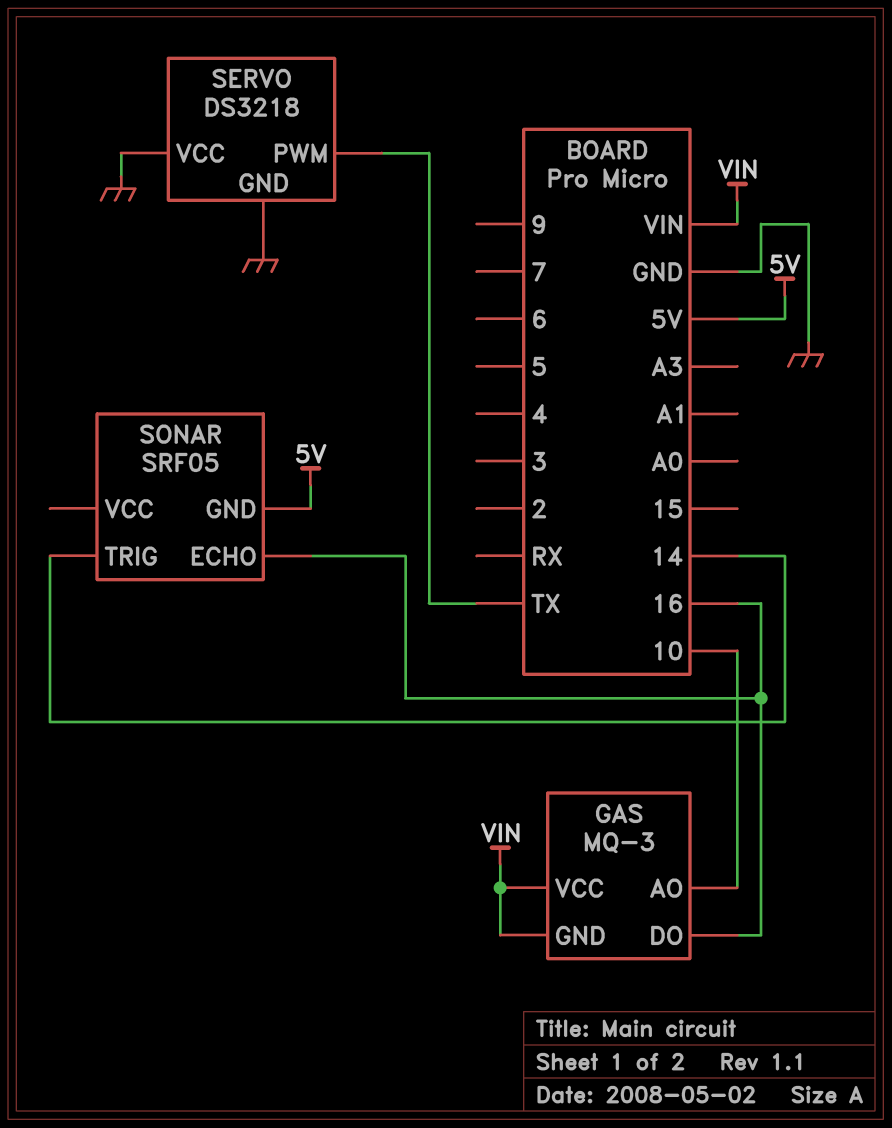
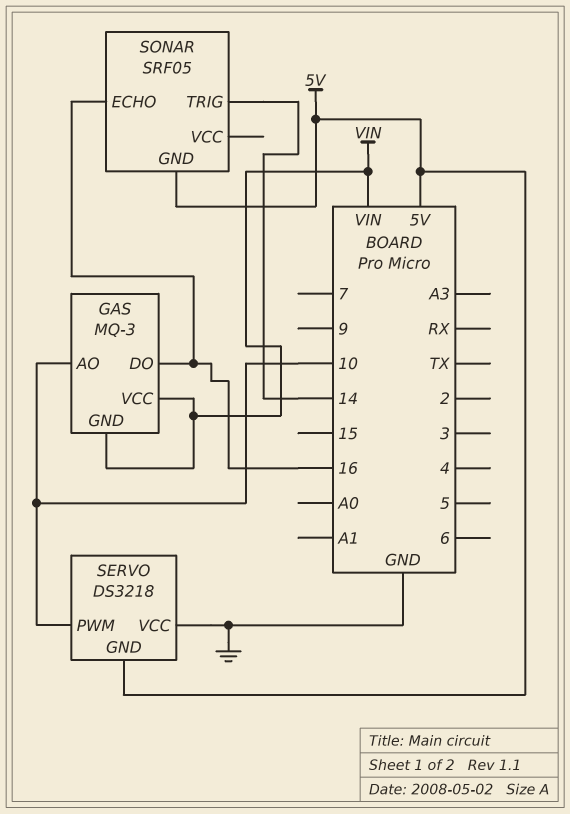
SERVO pin GND: GND -> 5V
SERVO pin PWM: TX -> 10

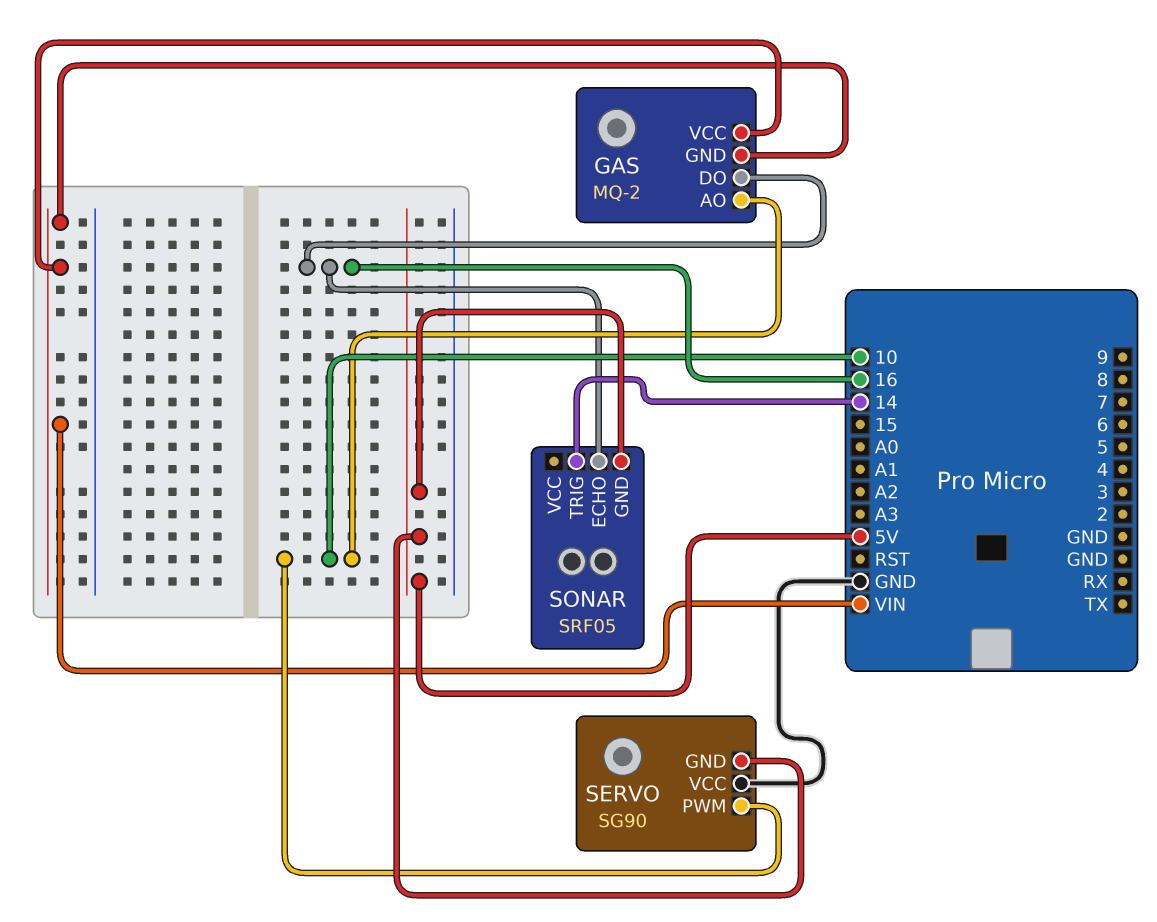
GAS: MQ-3 -> MQ-2
SERVO: DS3218 -> SG90

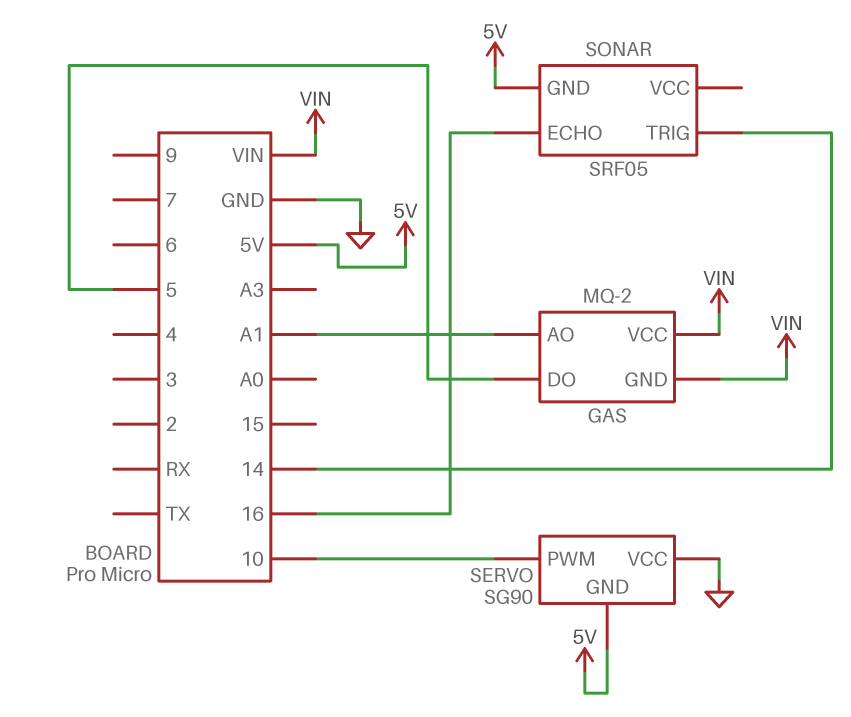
GAS pin AO: 10 -> A1
GAS pin DO: 16 -> 5

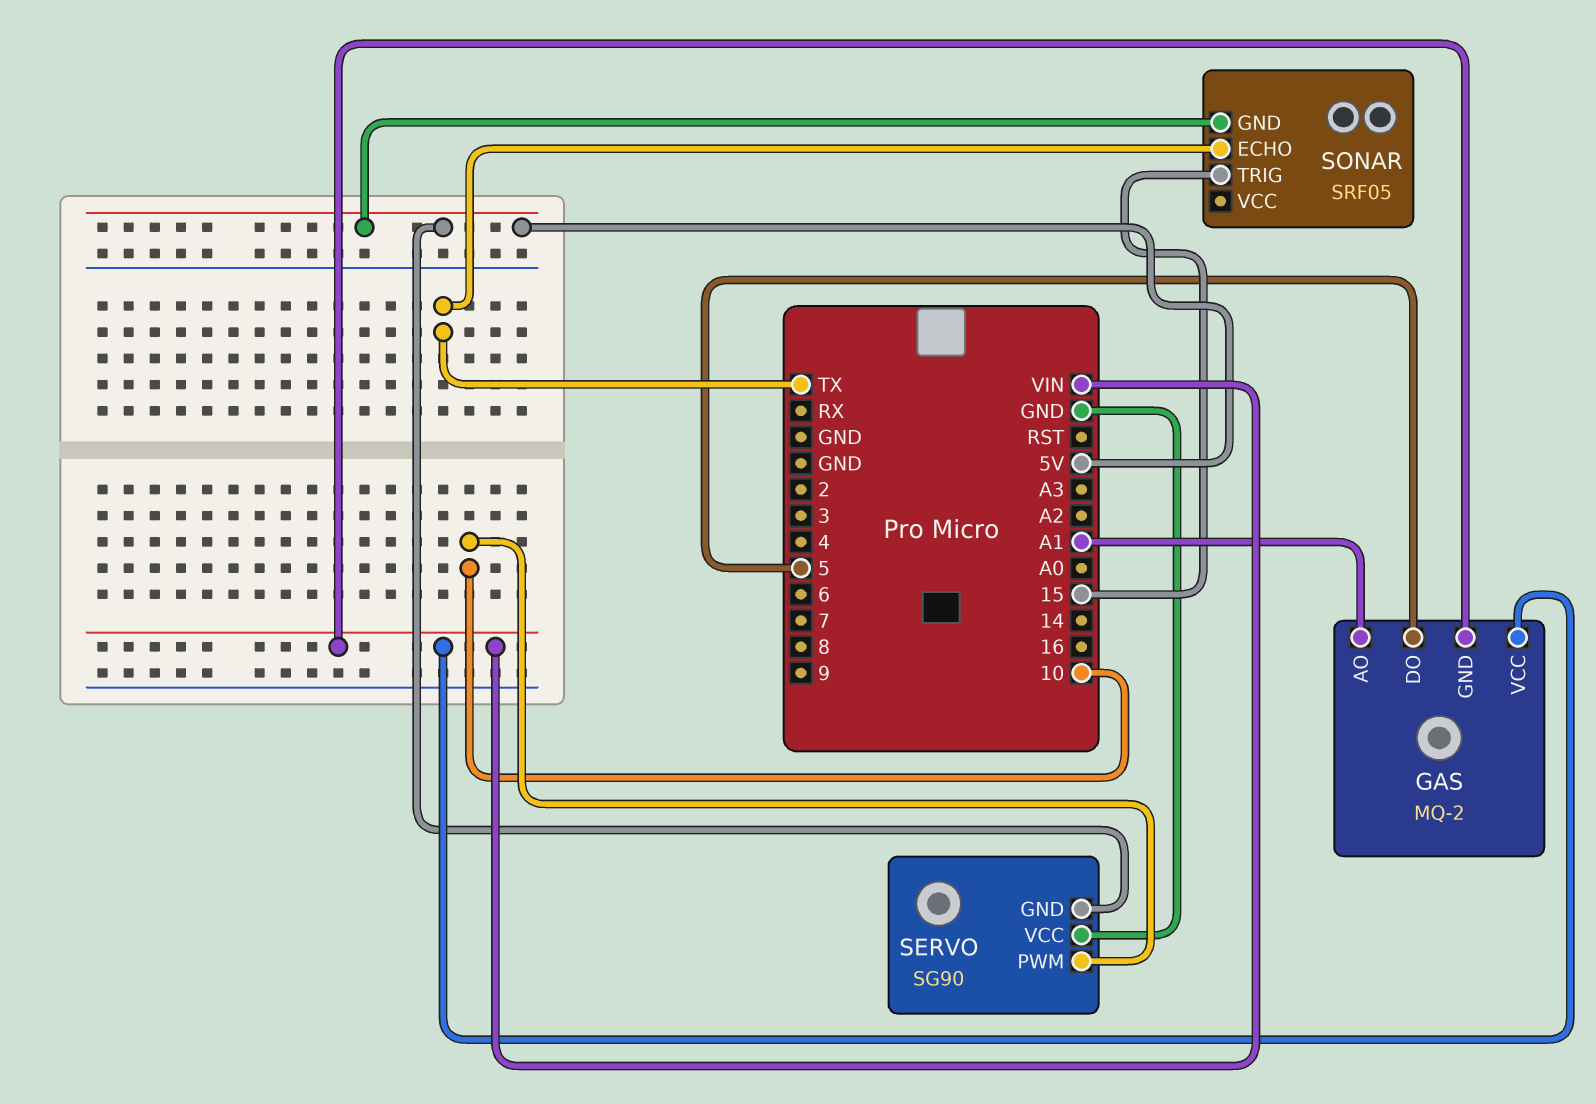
SONAR pin ECHO: 16 -> TX
SONAR pin TRIG: 14 -> 15

